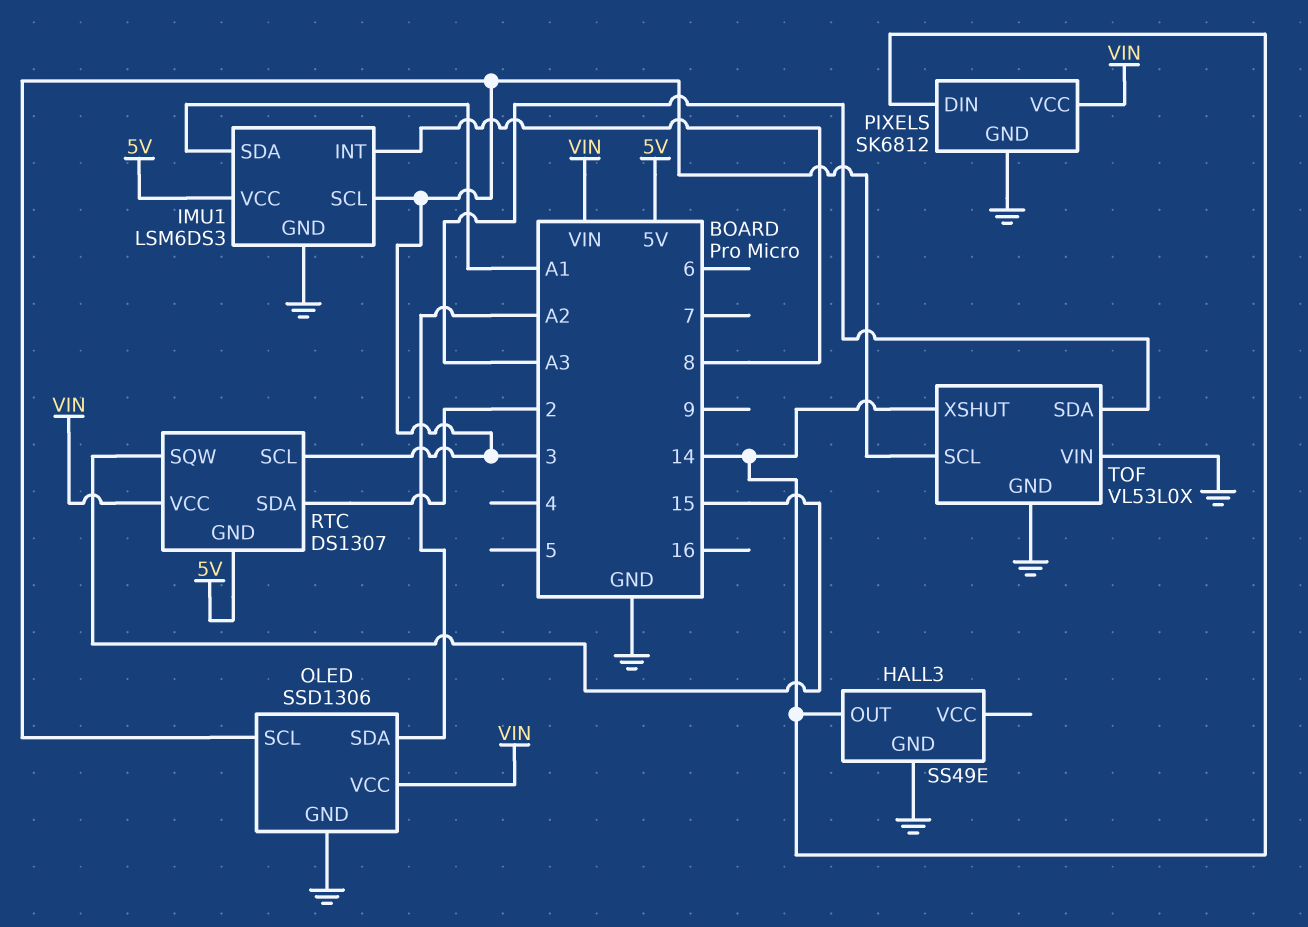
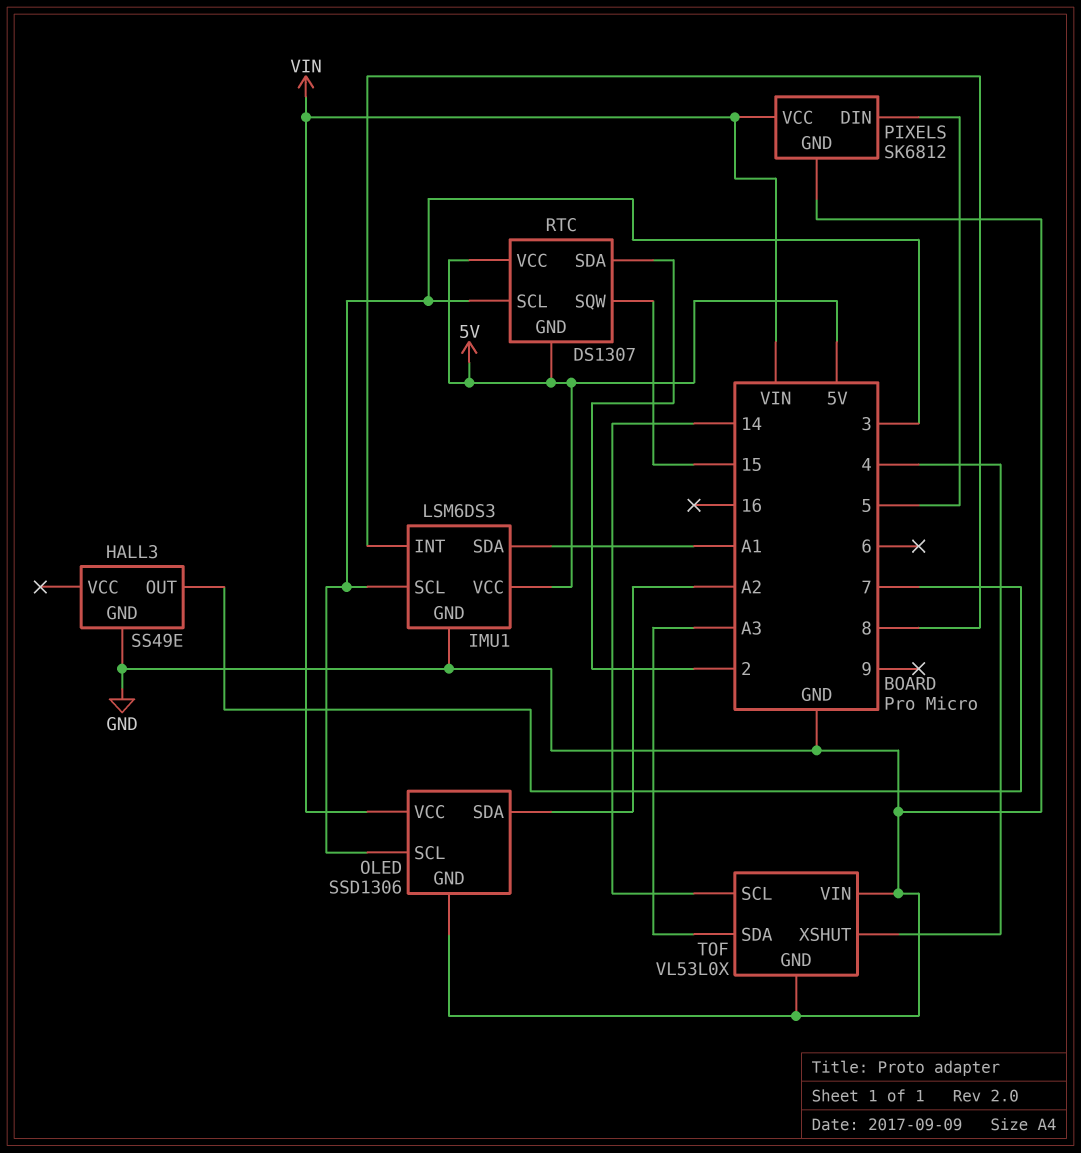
HALL3 pin OUT: 14 -> 7
PIXELS pin DIN: 14 -> 5
RTC pin VCC: VIN -> 5V
TOF pin SCL: 3 -> 14
TOF pin XSHUT: 14 -> 4

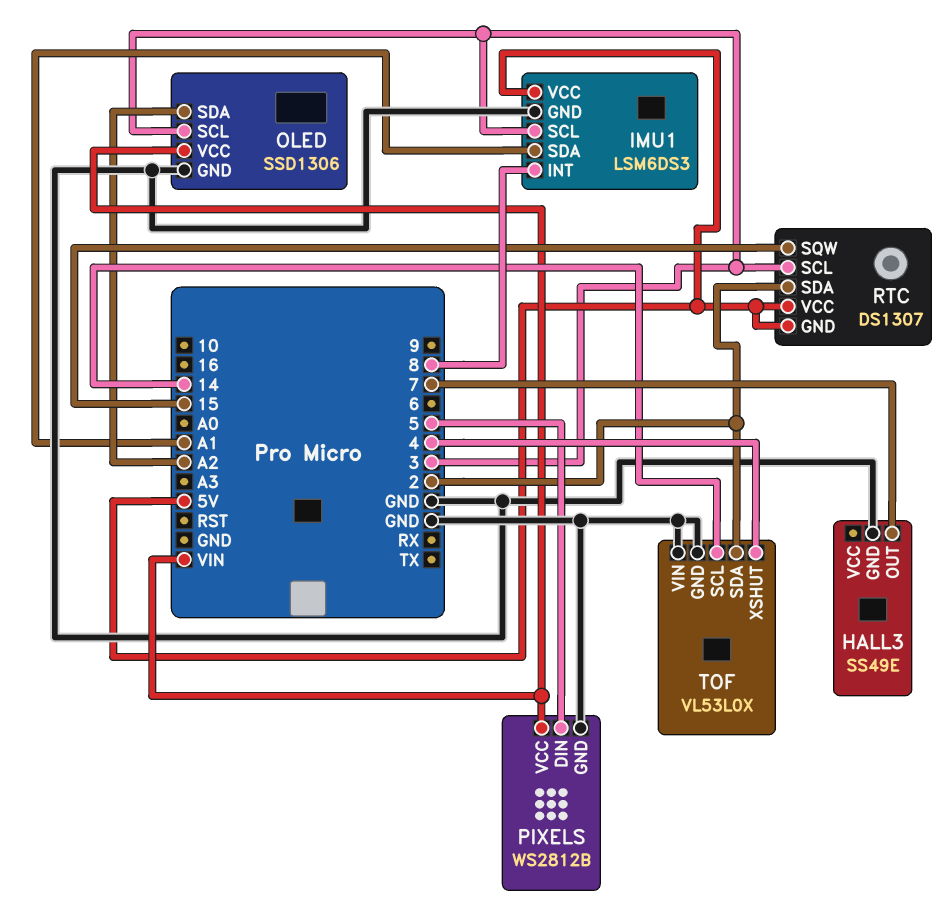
PIXELS: SK6812 -> WS2812B
TOF pin SDA: A3 -> 2

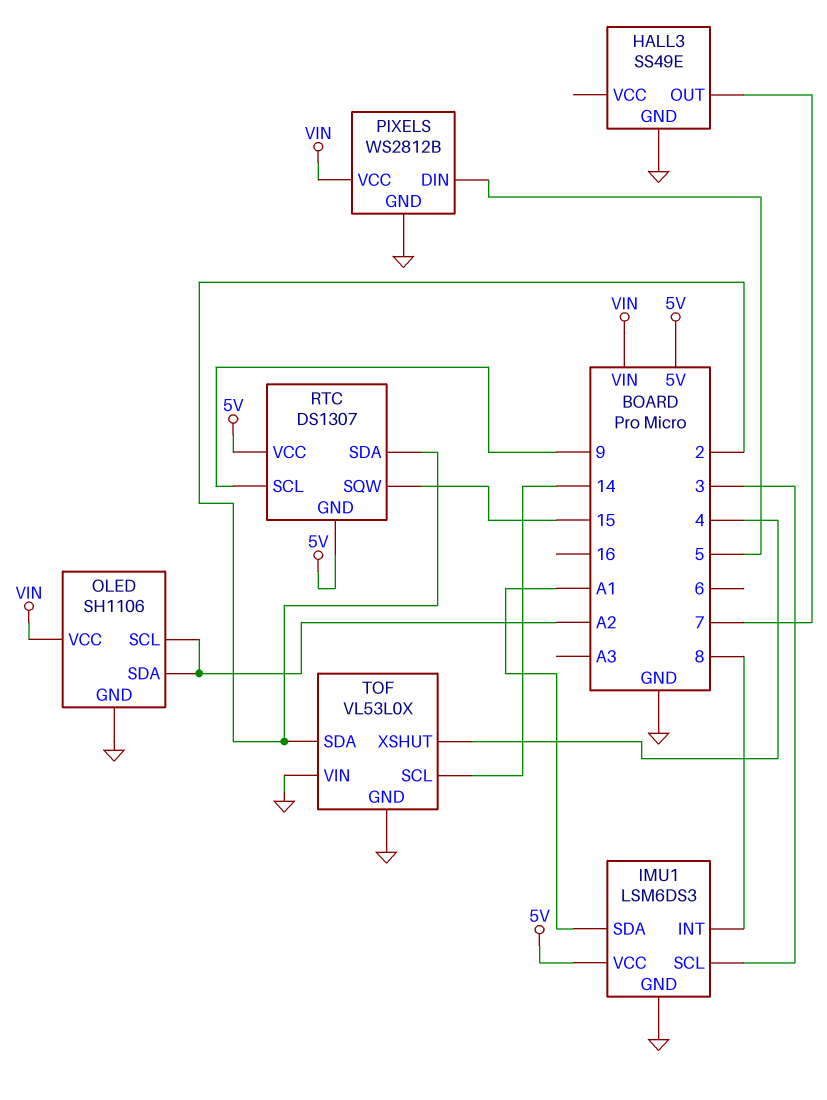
OLED: SSD1306 -> SH1106
OLED pin SCL: 3 -> A2
RTC pin SCL: 3 -> 9

